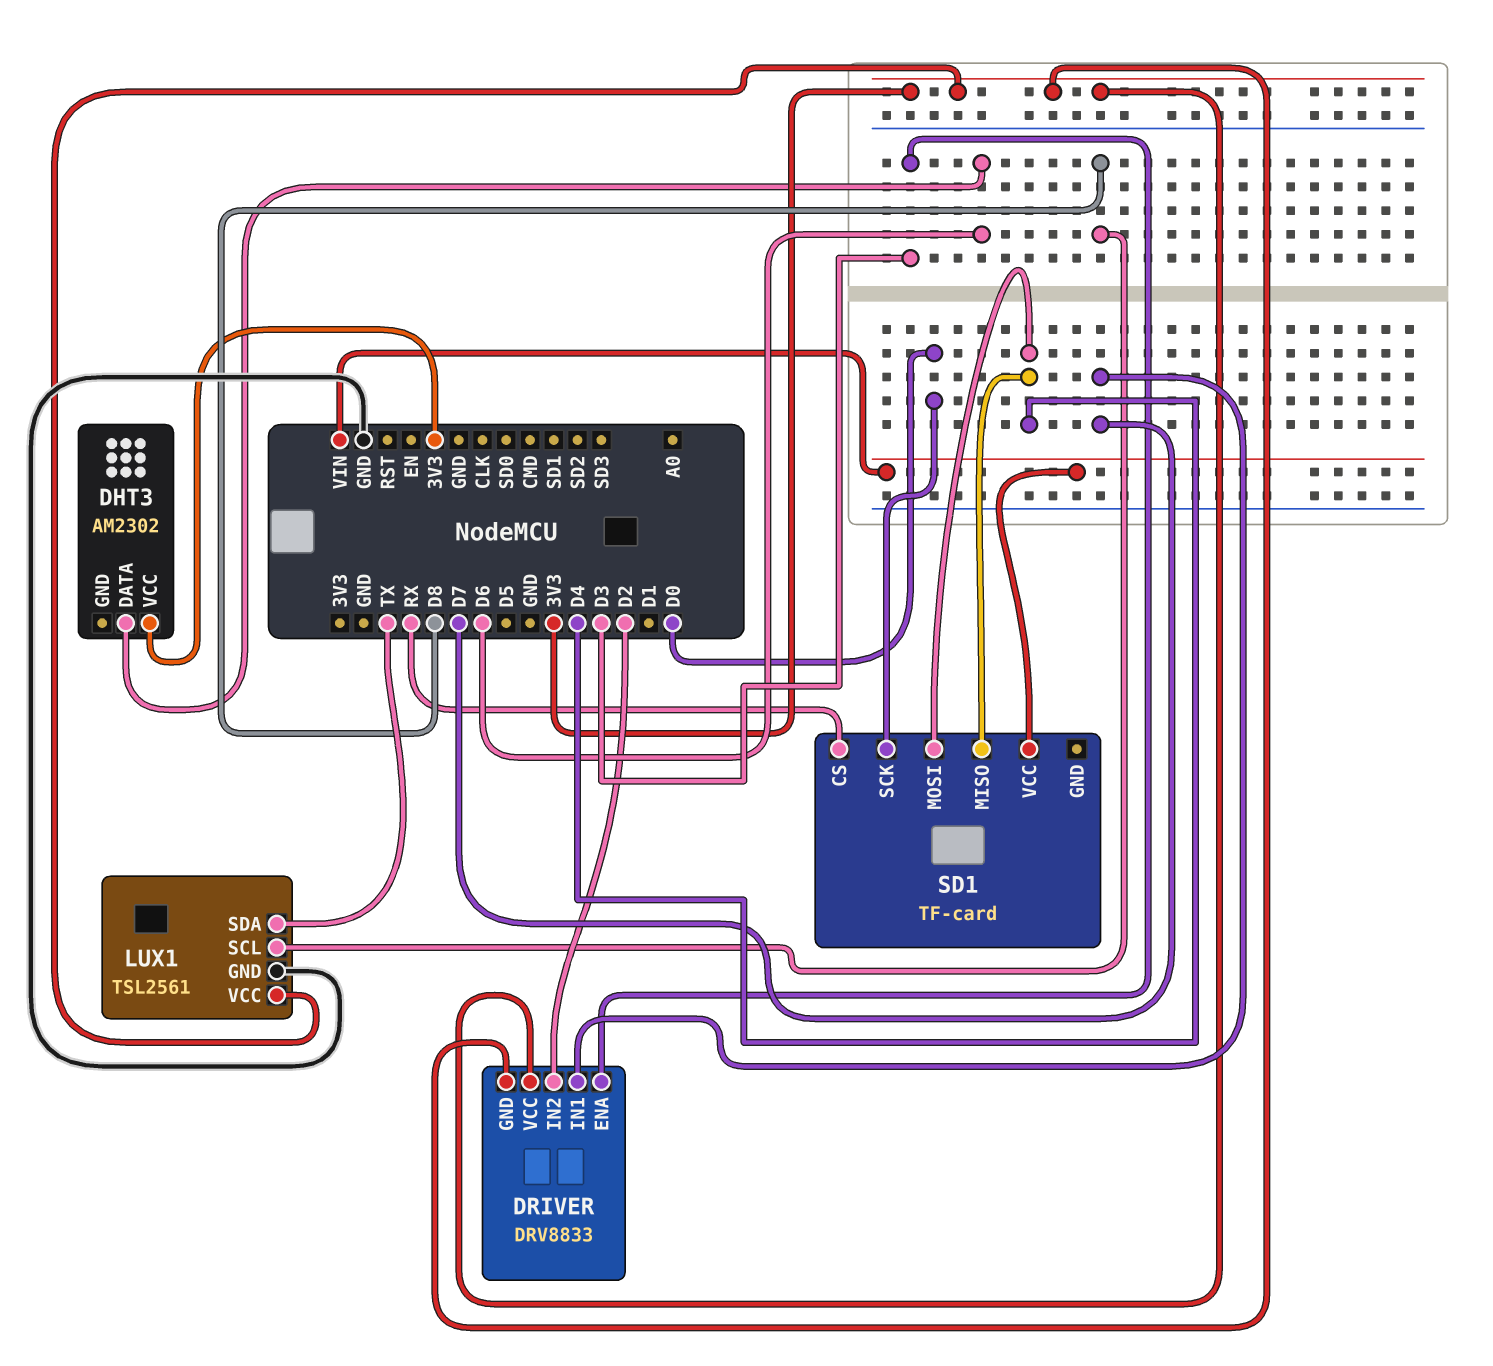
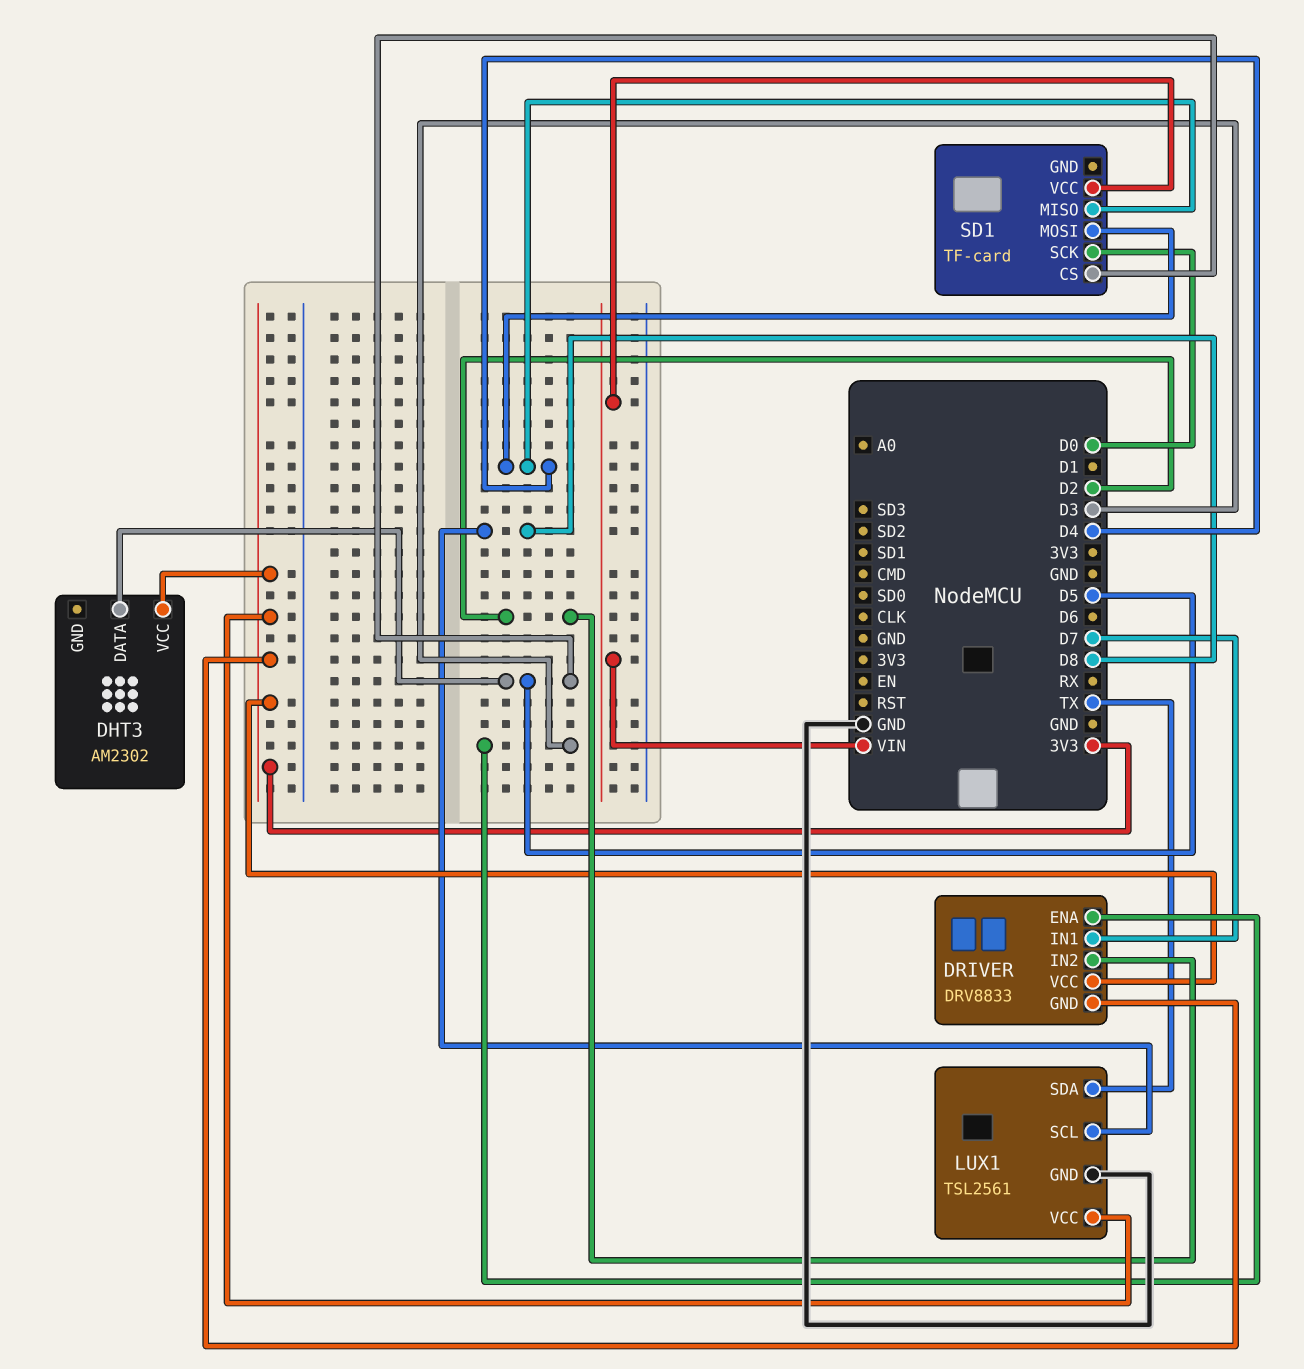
DHT3 pin DATA: D6 -> D5
SD1 pin CS: RX -> D5

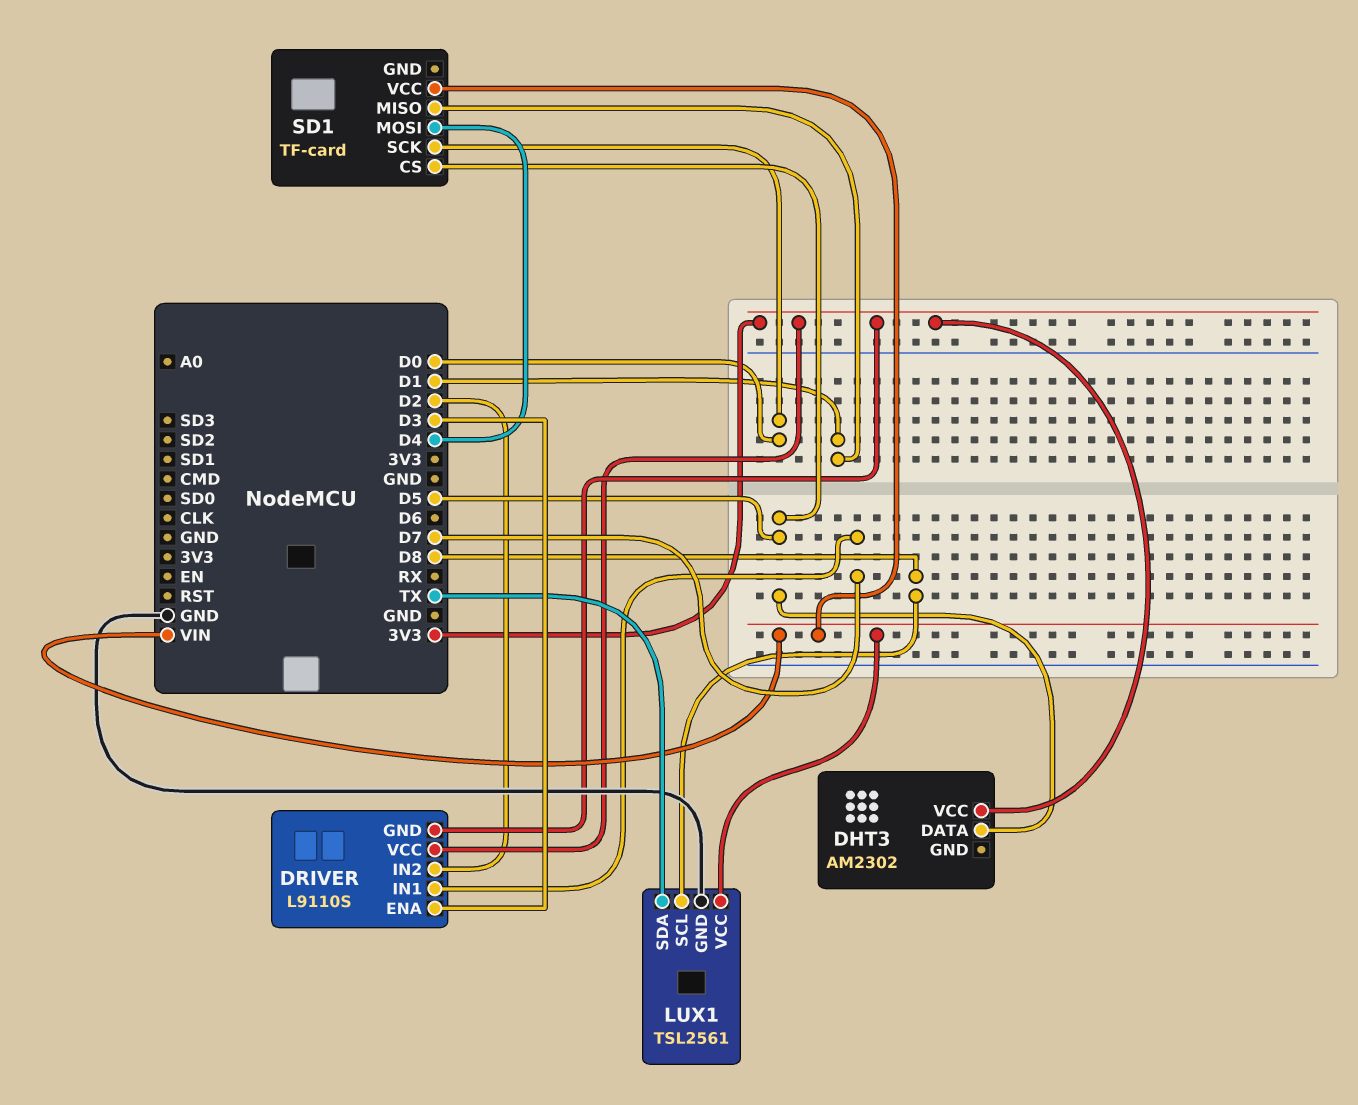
DRIVER: DRV8833 -> L9110S
LUX1 pin VCC: 3V3 -> VIN
SD1 pin MISO: D4 -> D1

